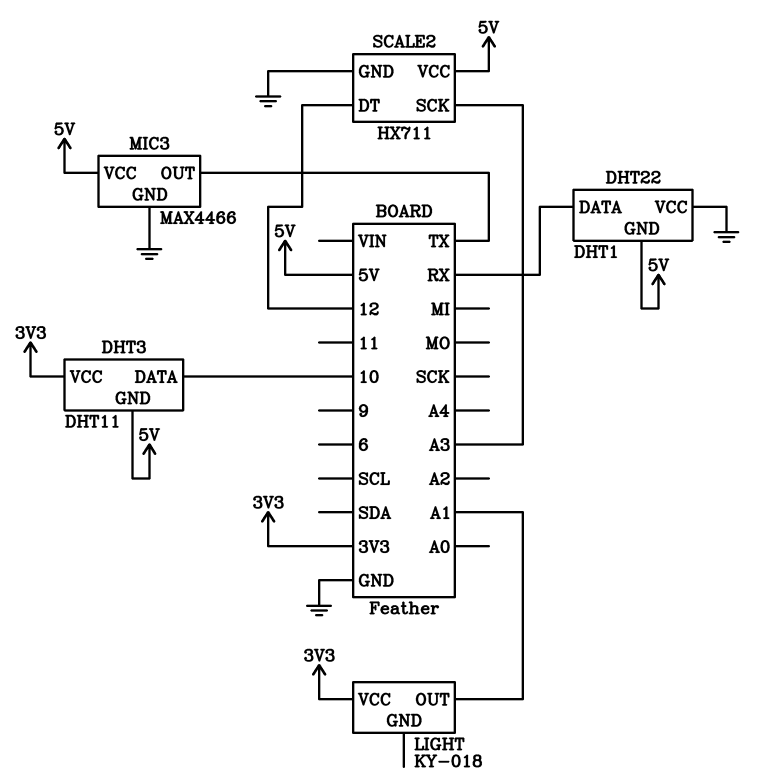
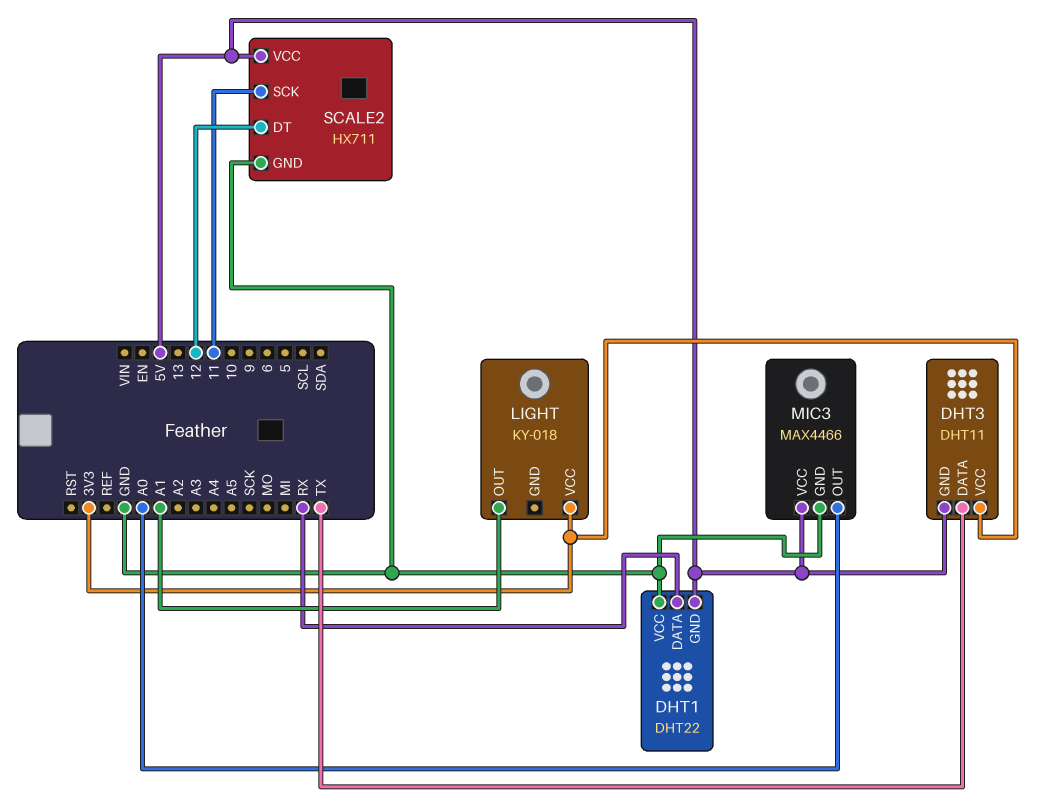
DHT3 pin DATA: 10 -> TX
MIC3 pin OUT: TX -> A0
SCALE2 pin SCK: A3 -> 11

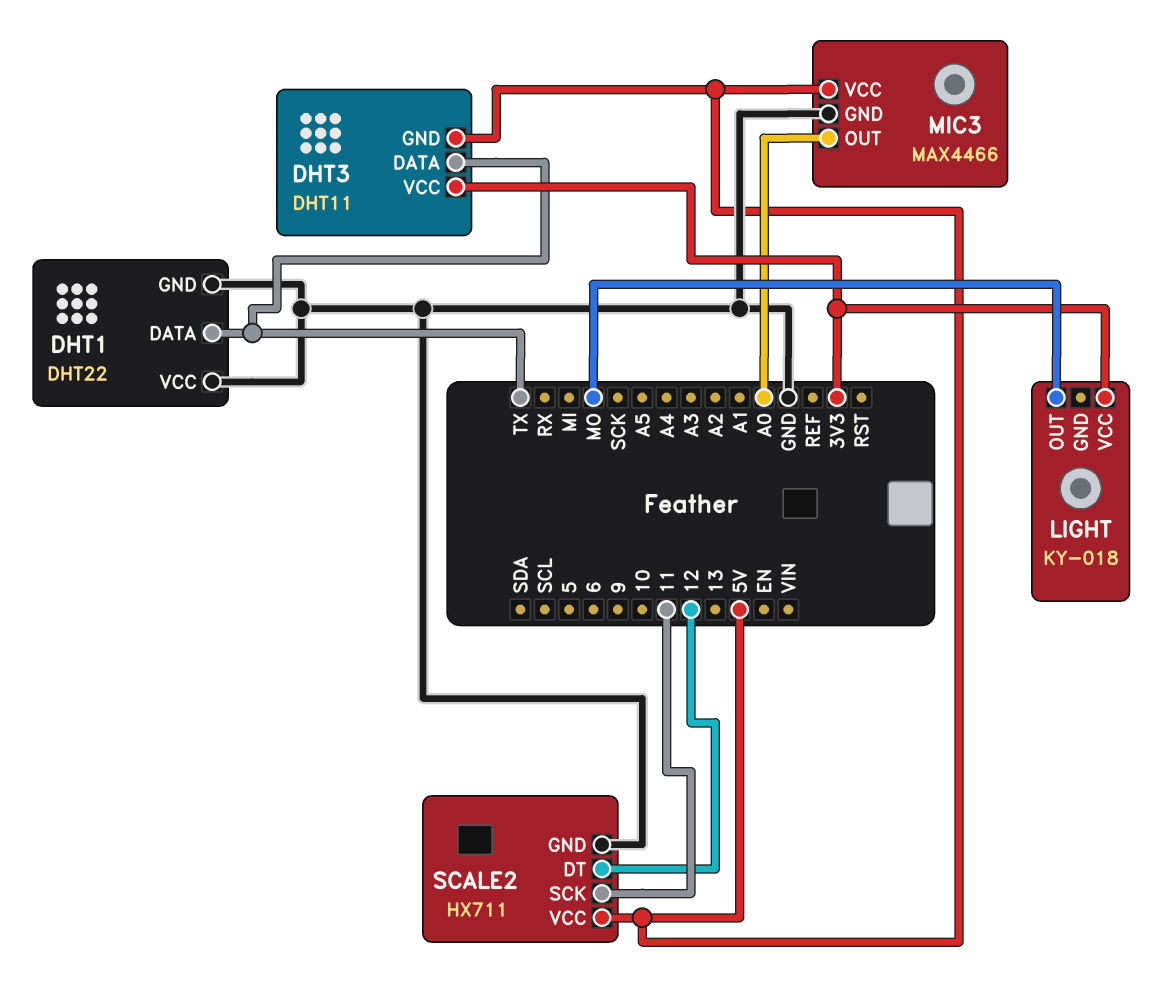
DHT1 pin DATA: RX -> TX
DHT1 pin GND: 5V -> GND
LIGHT pin OUT: A1 -> MO

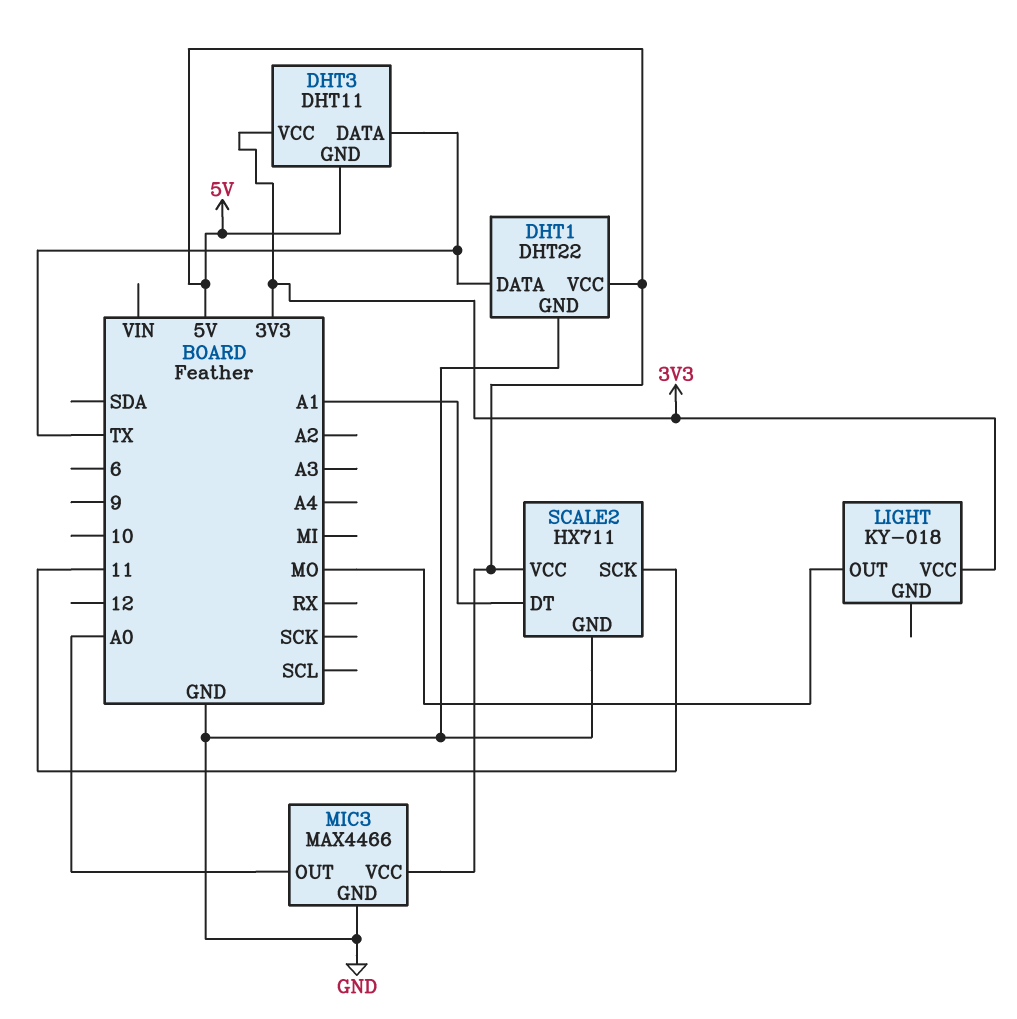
DHT1 pin VCC: GND -> 5V
SCALE2 pin DT: 12 -> A1

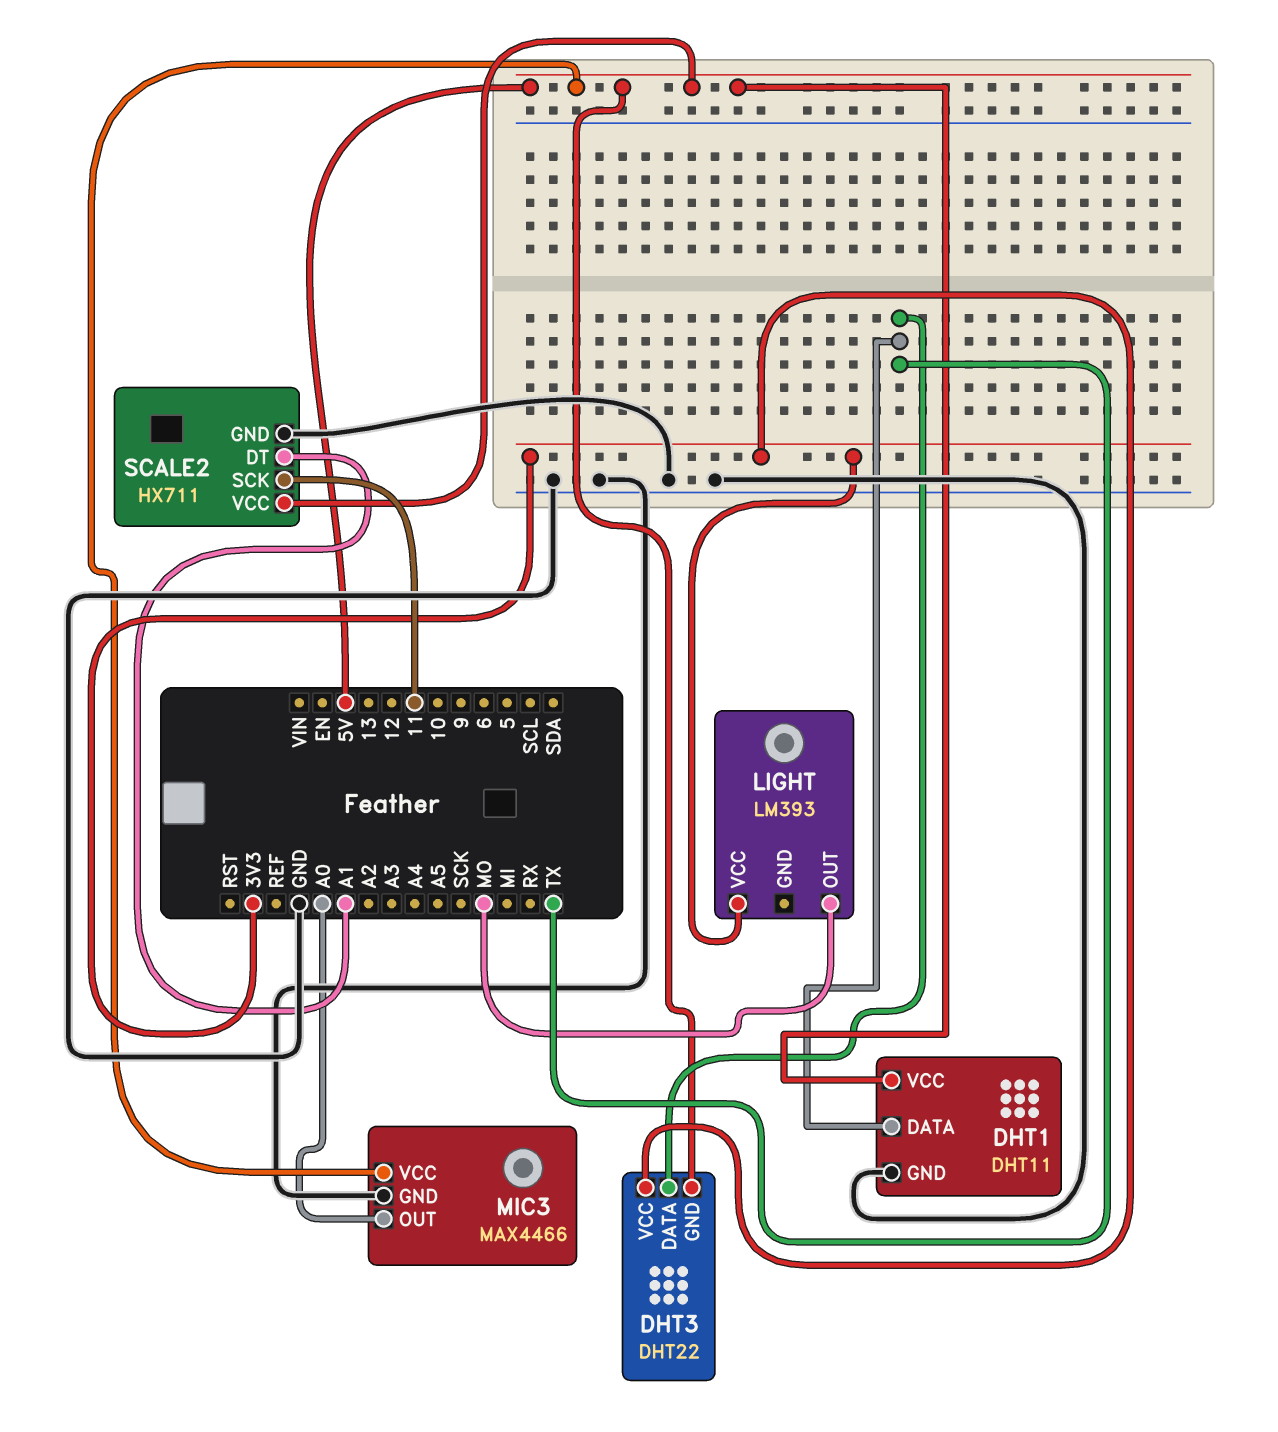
DHT1: DHT22 -> DHT11
DHT3: DHT11 -> DHT22
LIGHT: KY-018 -> LM393

